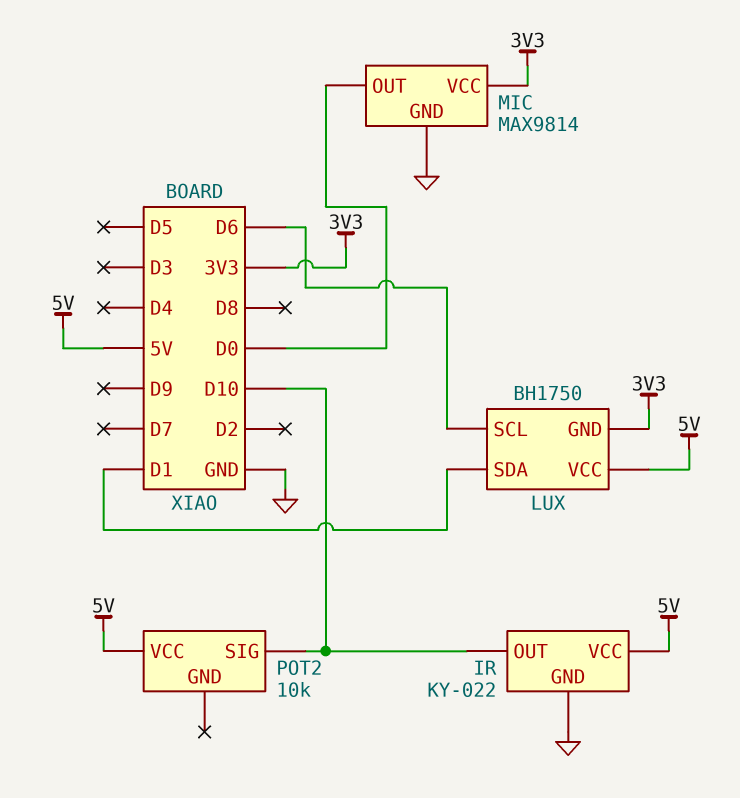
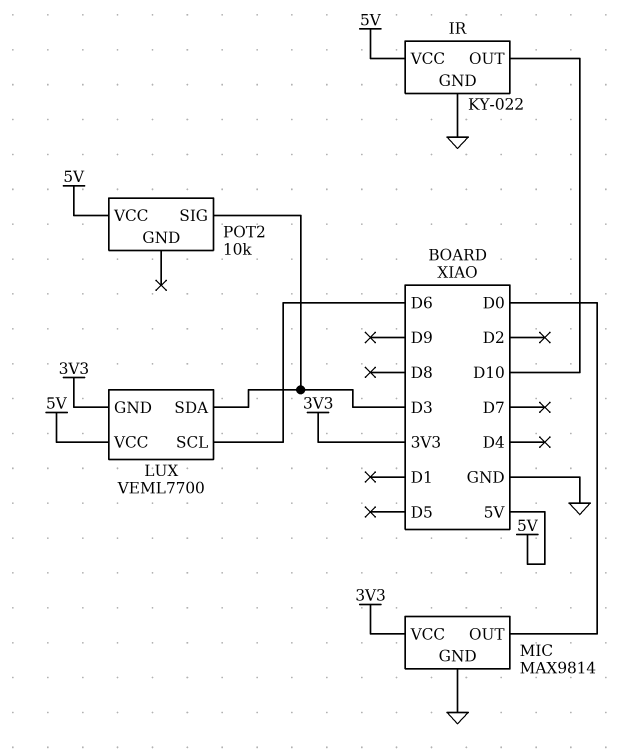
LUX: BH1750 -> VEML7700
LUX pin SDA: D1 -> D3
POT2 pin SIG: D10 -> D3

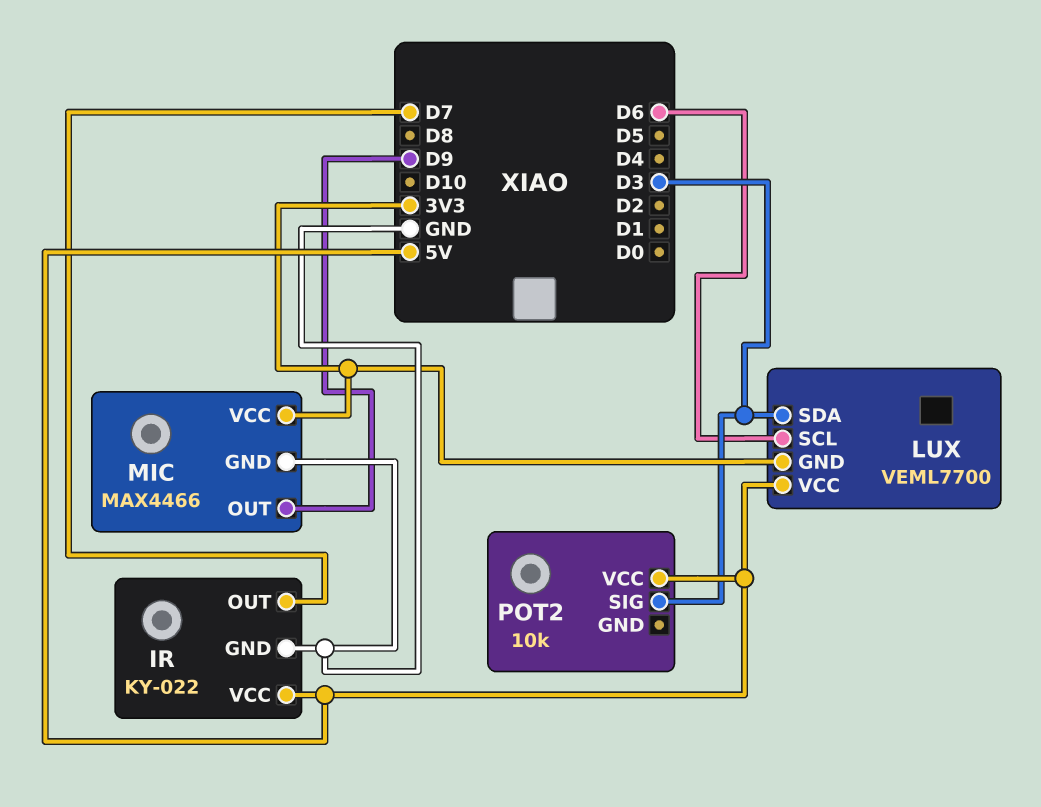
IR pin OUT: D10 -> D7
MIC: MAX9814 -> MAX4466
MIC pin OUT: D0 -> D9

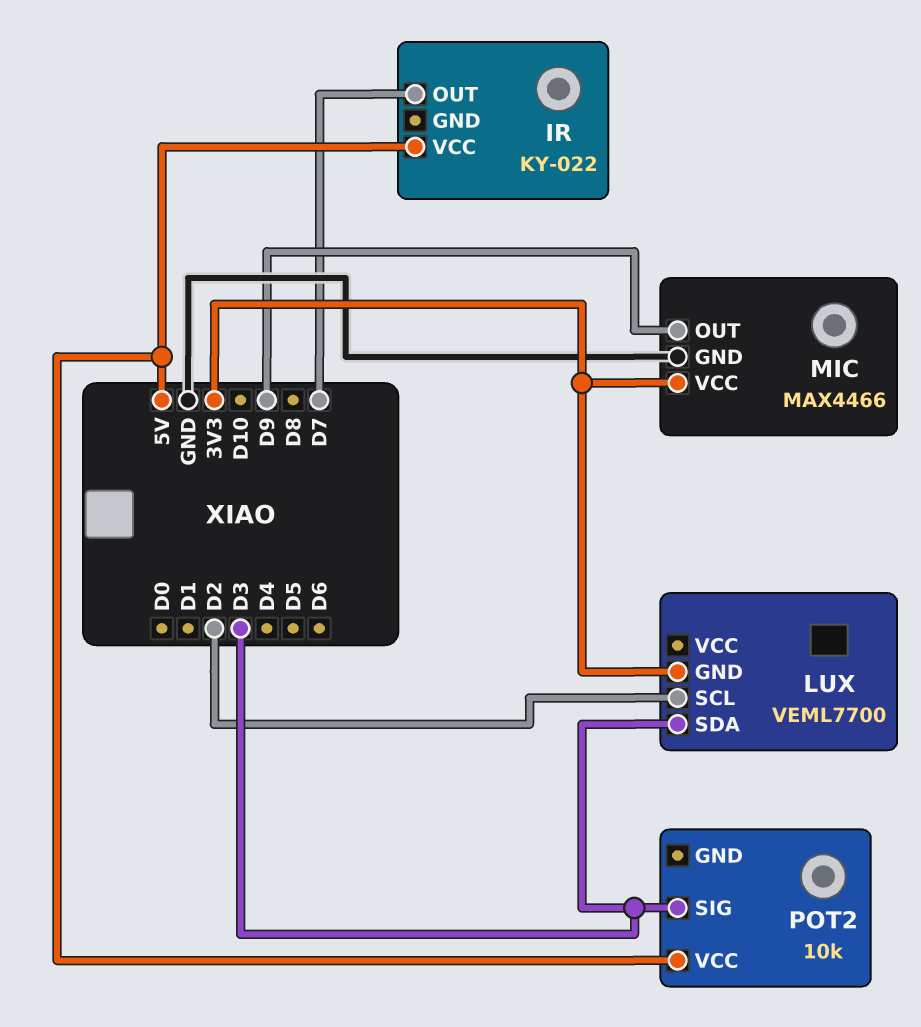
IR pin GND: GND -> none
LUX pin SCL: D6 -> D2
LUX pin VCC: 5V -> none

